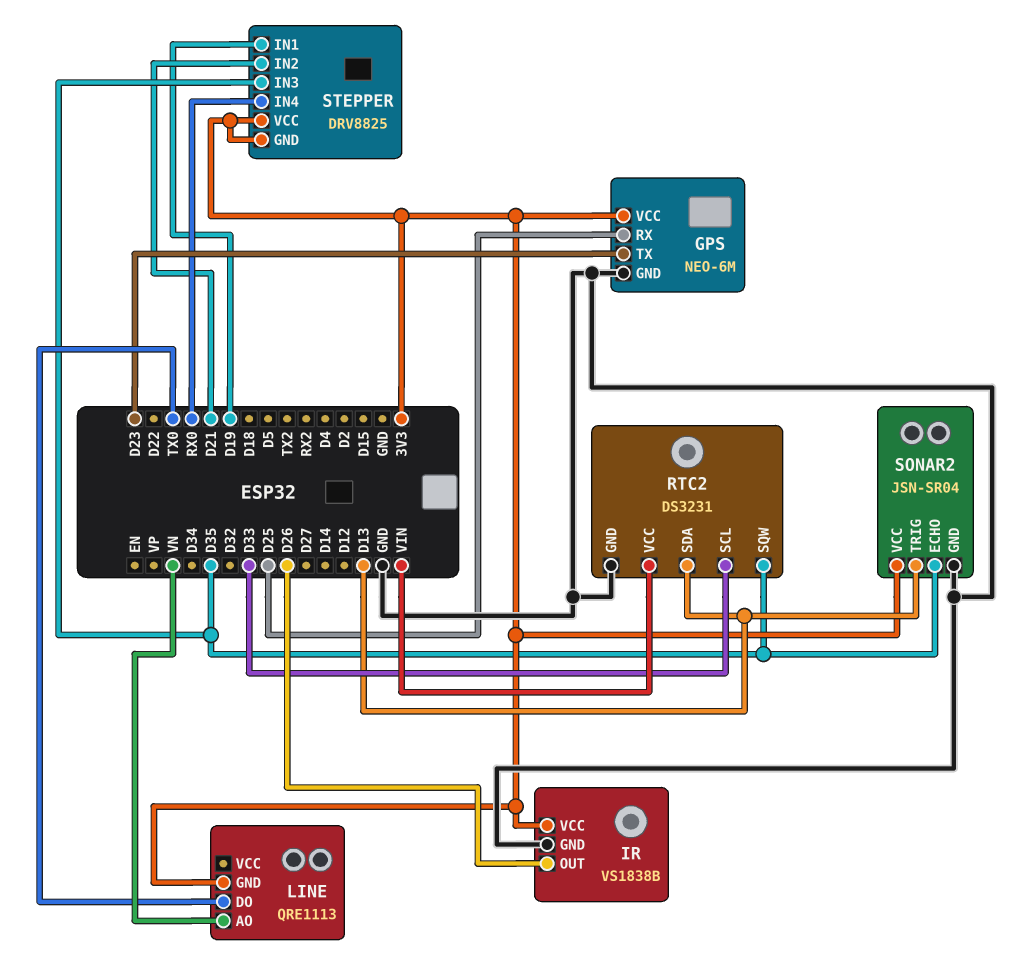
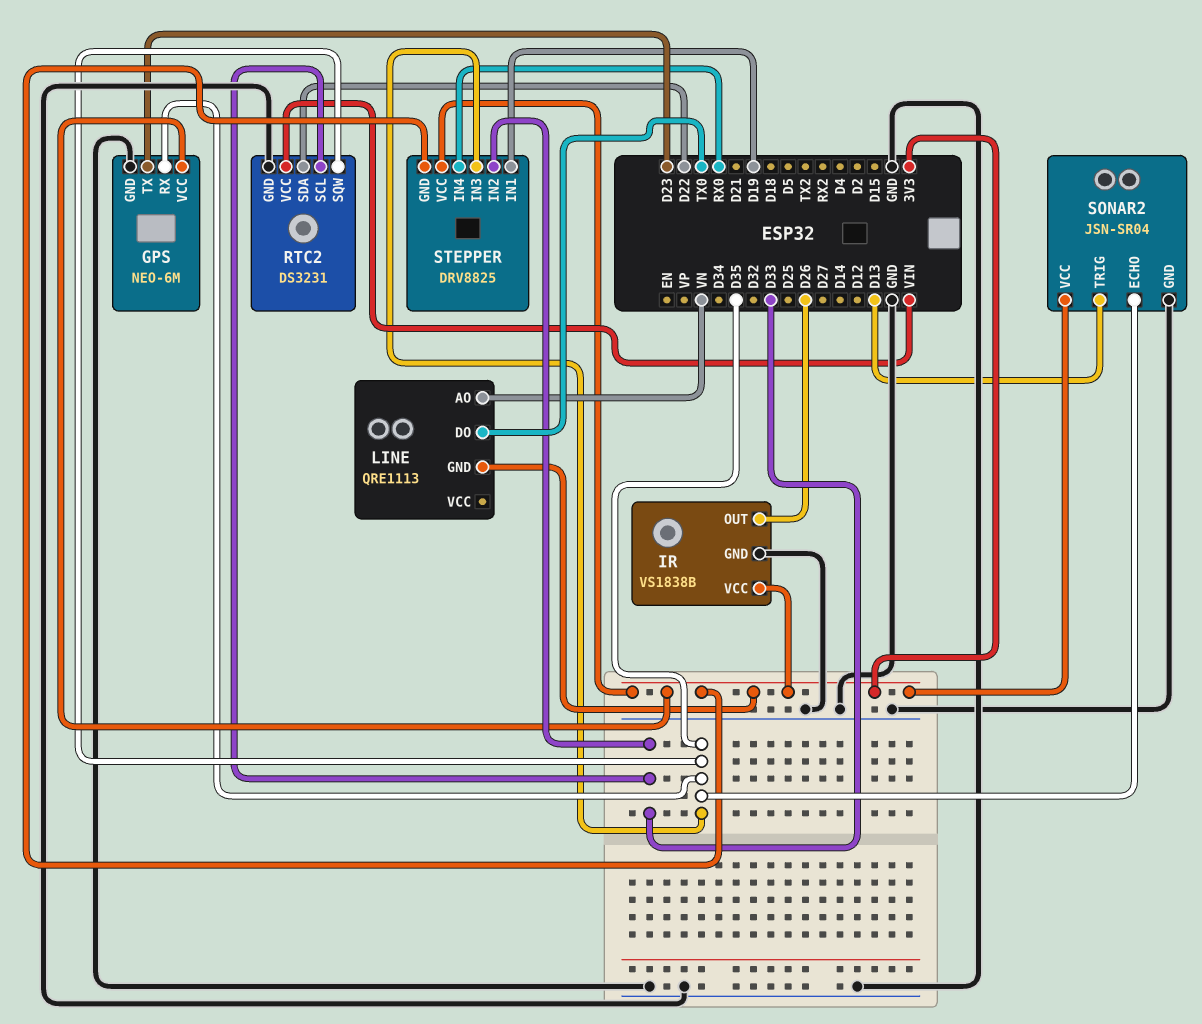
GPS pin RX: D25 -> D35
RTC2 pin SDA: D13 -> D22
STEPPER pin IN2: D21 -> D33

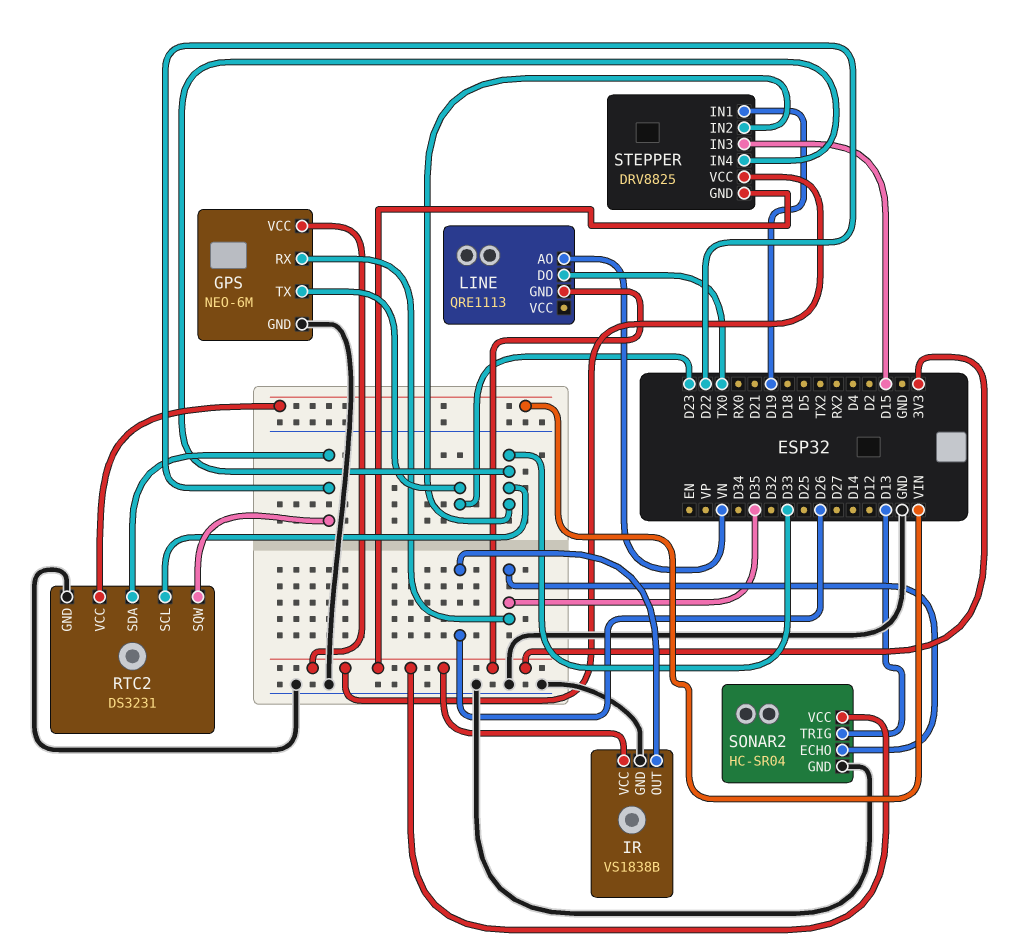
RTC2 pin SQW: D35 -> D22
SONAR2: JSN-SR04 -> HC-SR04
STEPPER pin IN3: D35 -> D15
STEPPER pin IN4: RX0 -> D33

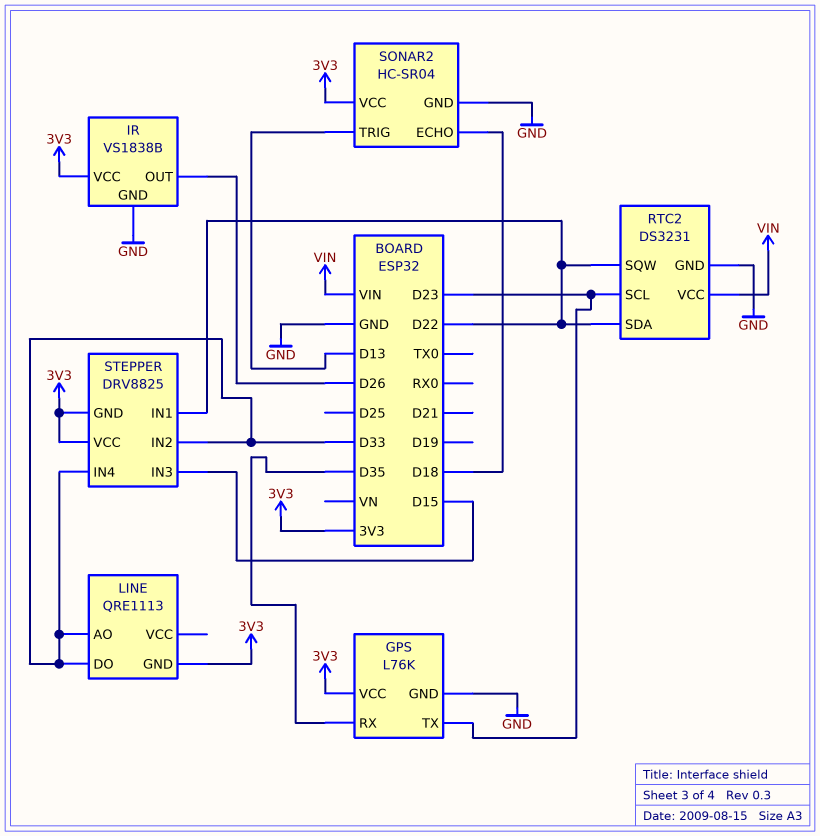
GPS: NEO-6M -> L76K
LINE pin AO: VN -> D33
LINE pin DO: TX0 -> D33
RTC2 pin SCL: D33 -> D23
SONAR2 pin ECHO: D35 -> D18
STEPPER pin IN1: D19 -> D22

